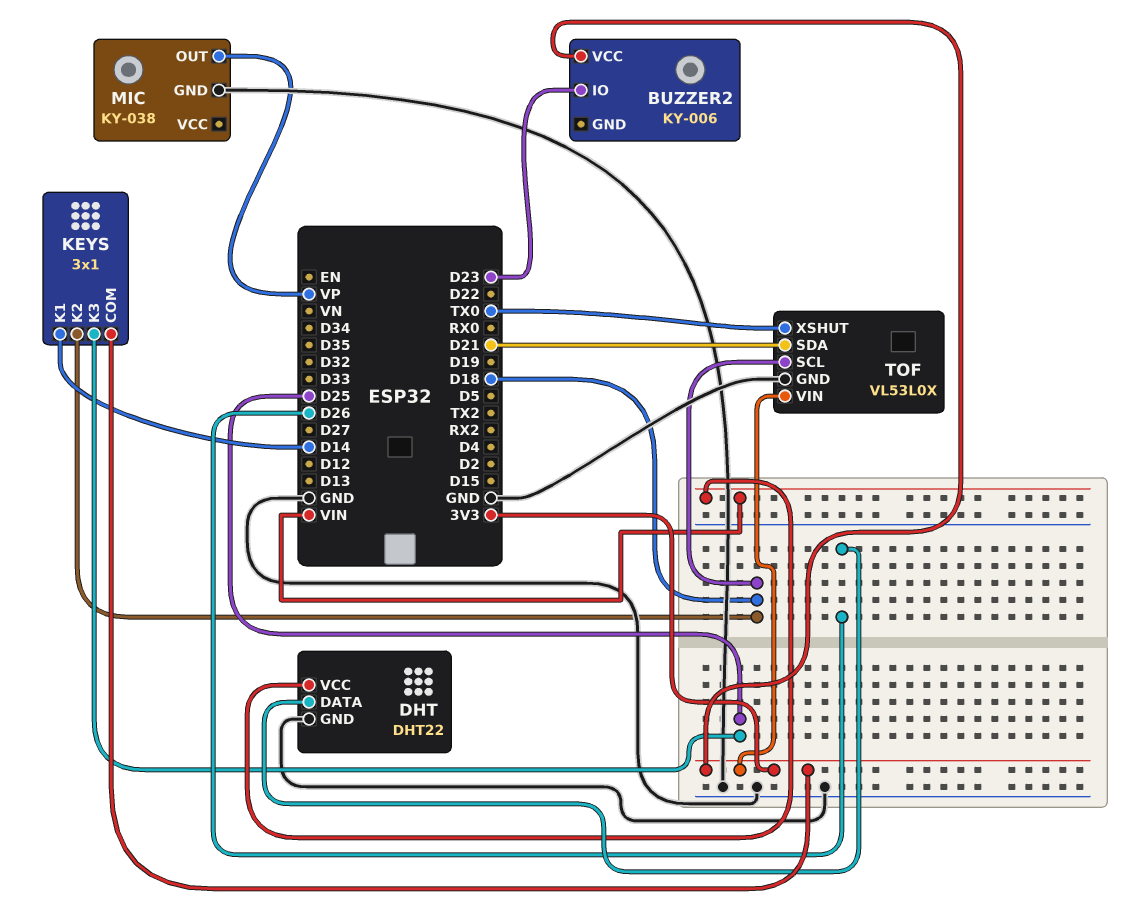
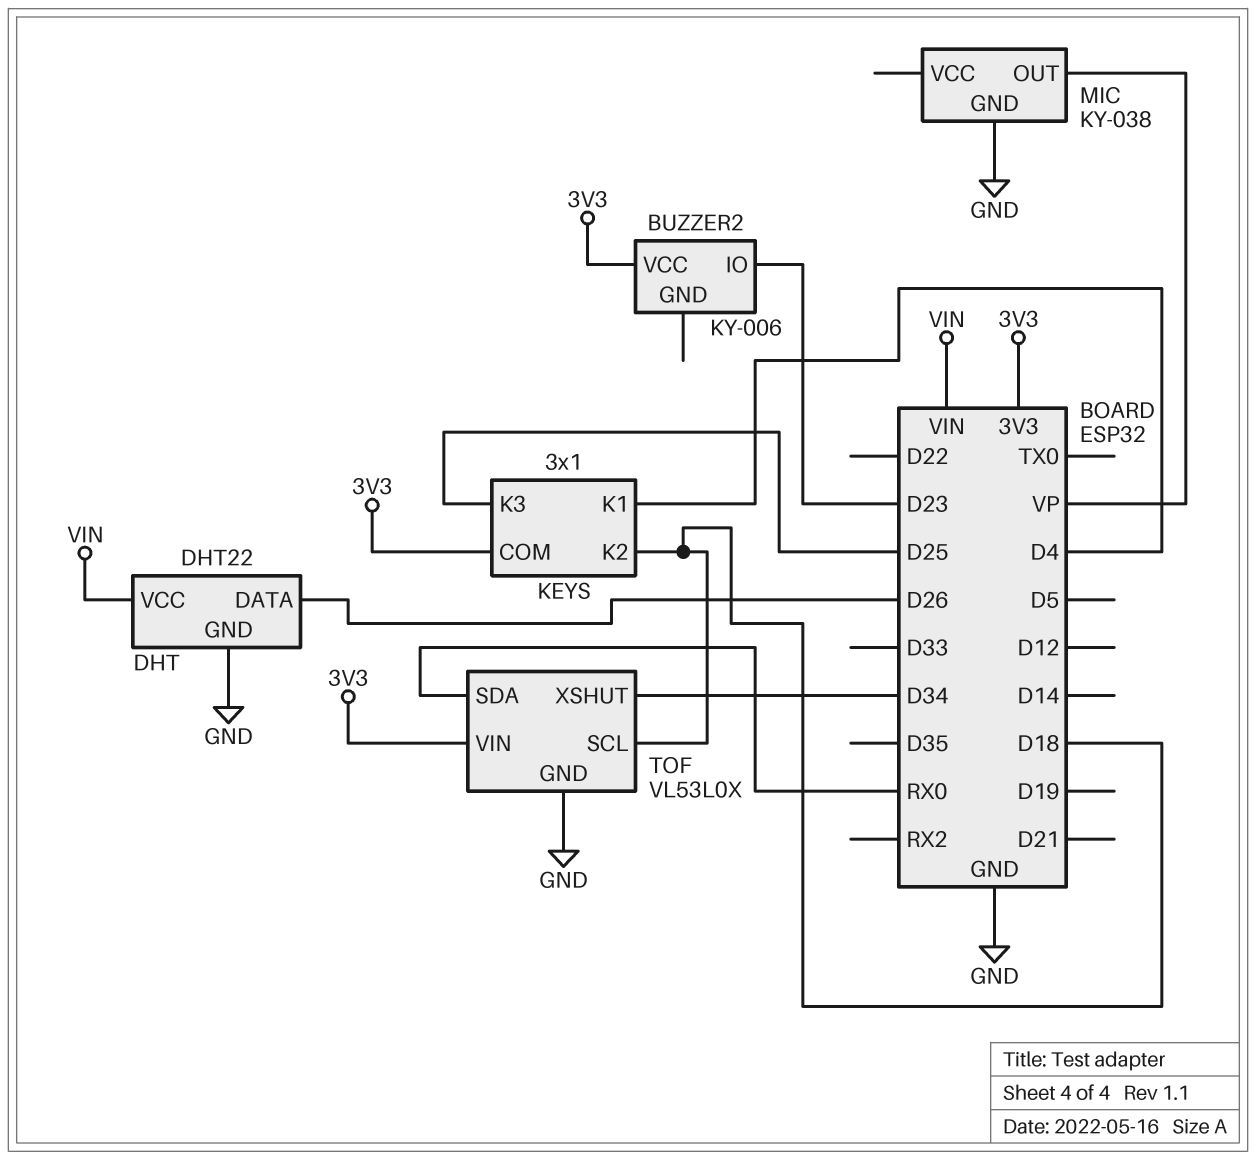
KEYS pin K1: D14 -> D4
TOF pin SDA: D21 -> RX0
TOF pin XSHUT: TX0 -> D34

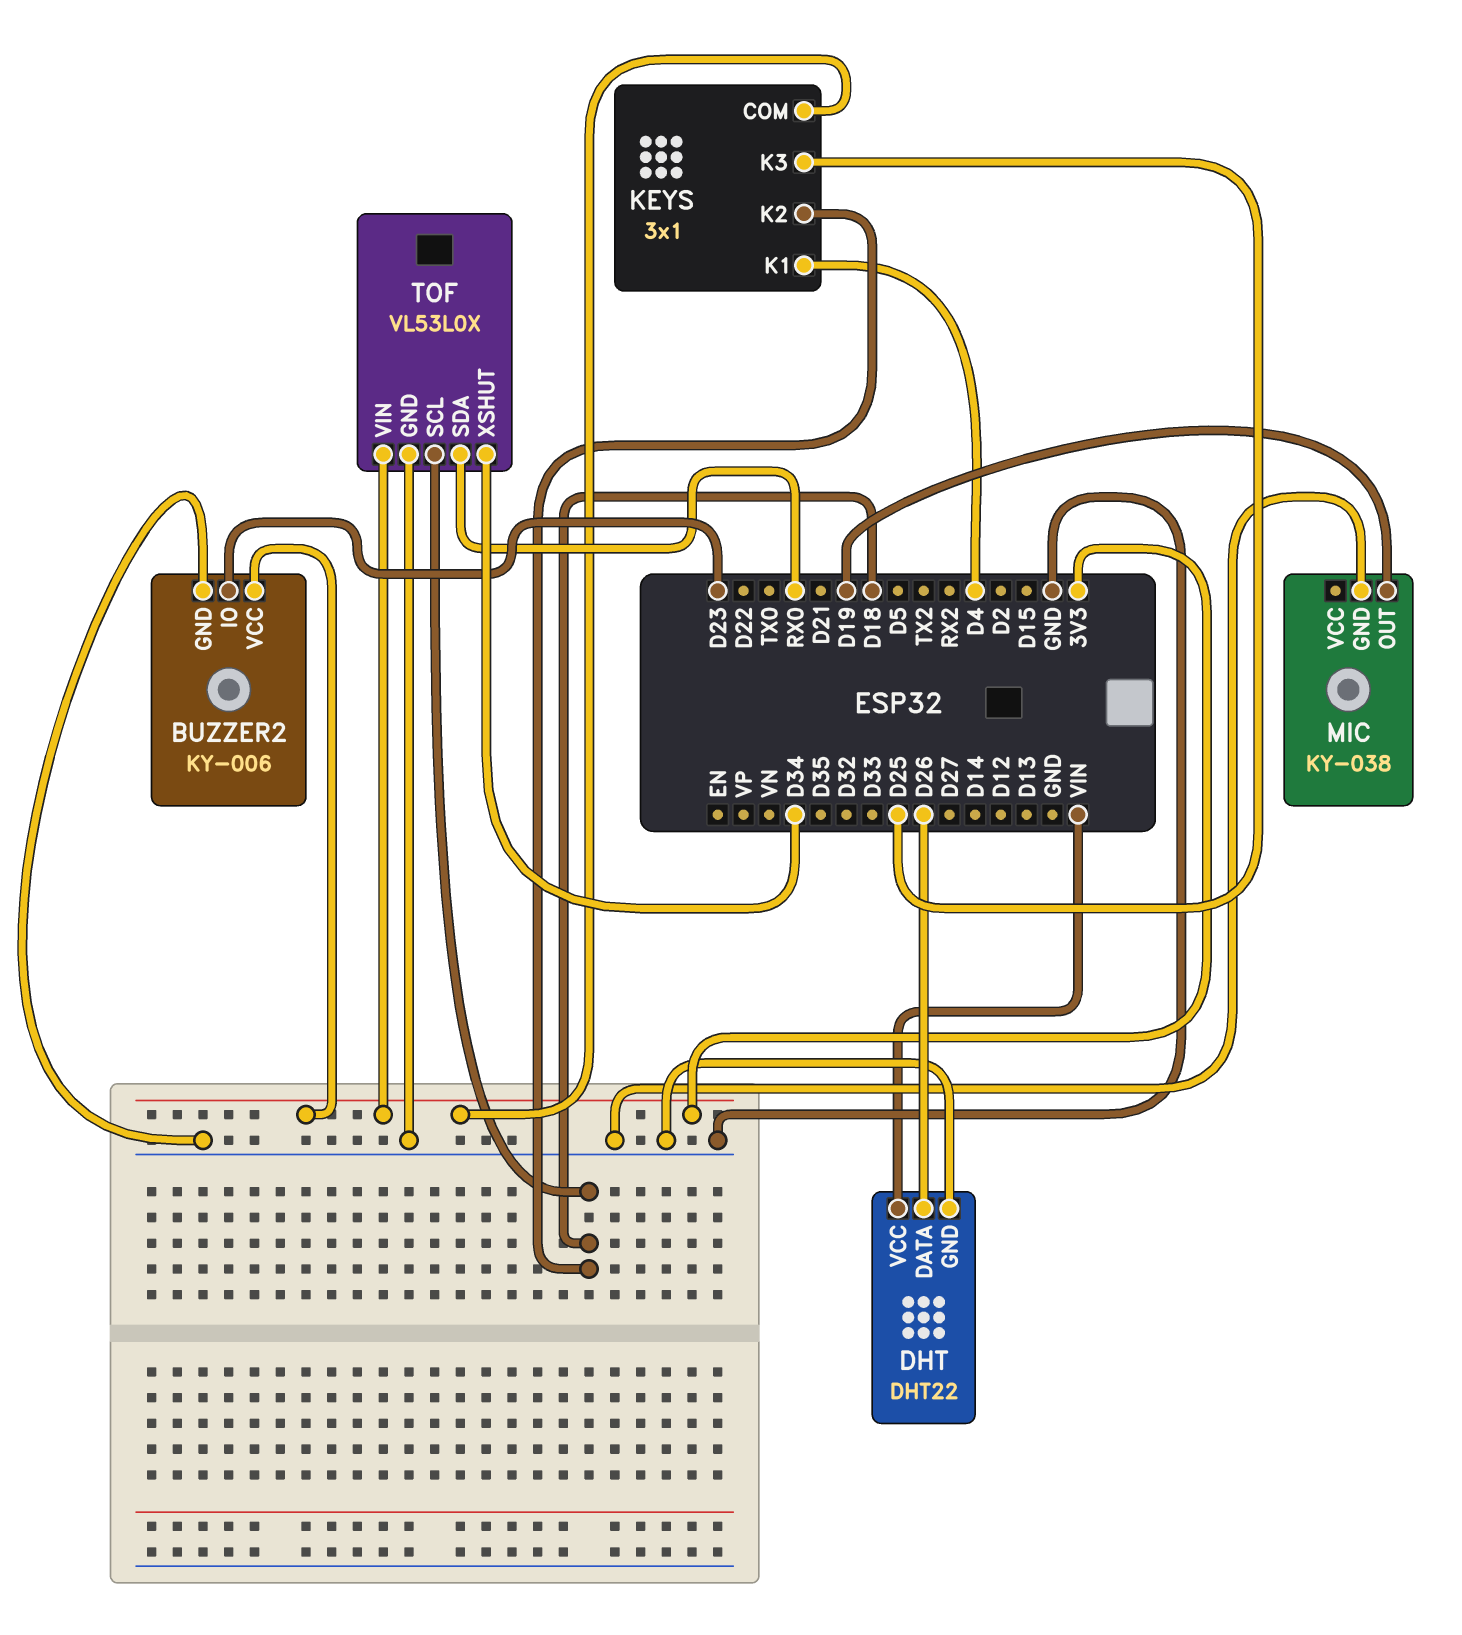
BUZZER2 pin GND: none -> GND
MIC pin OUT: VP -> D19

